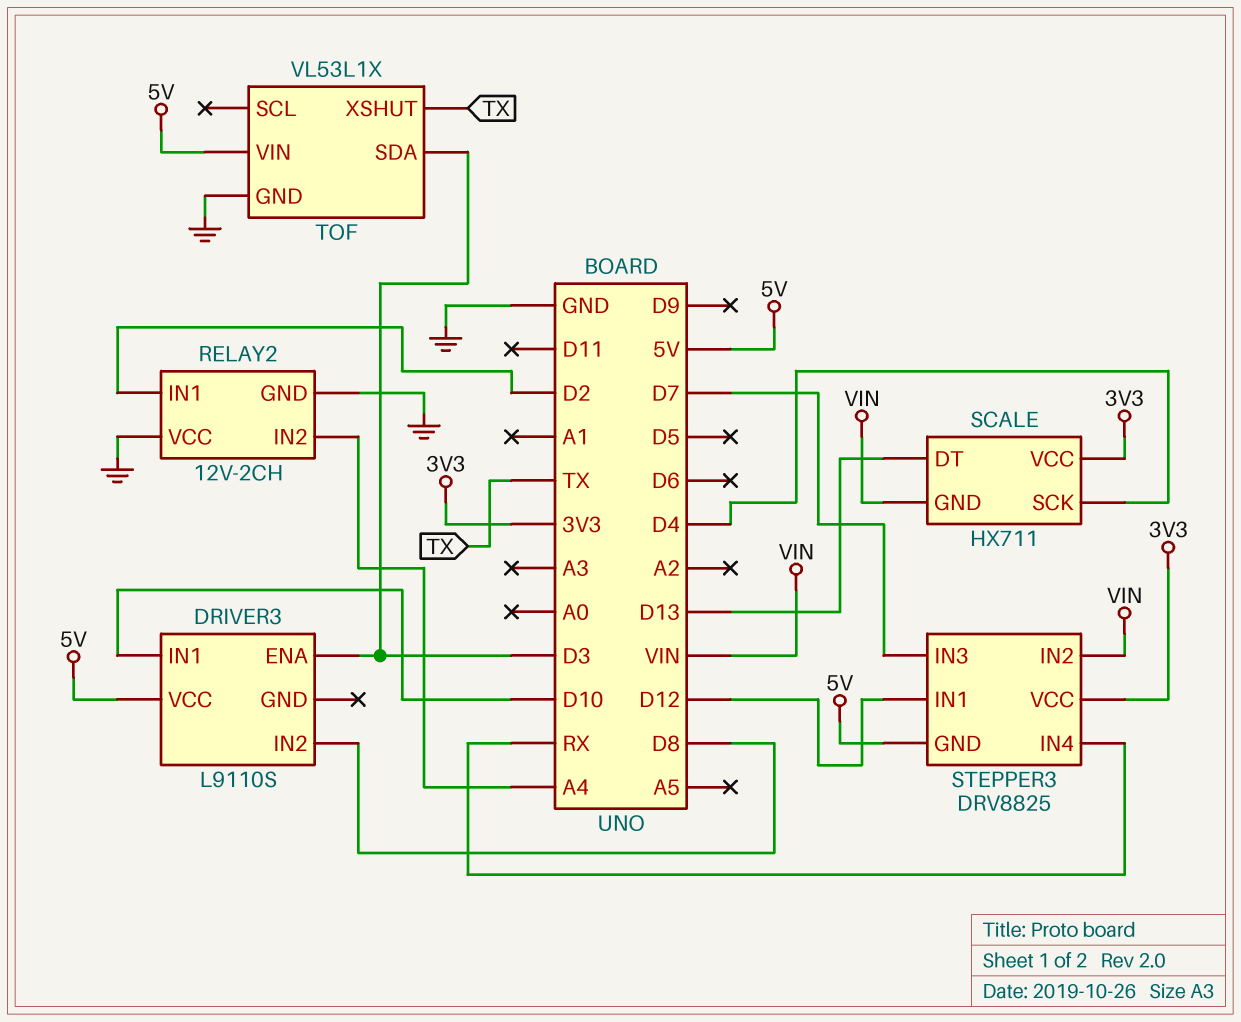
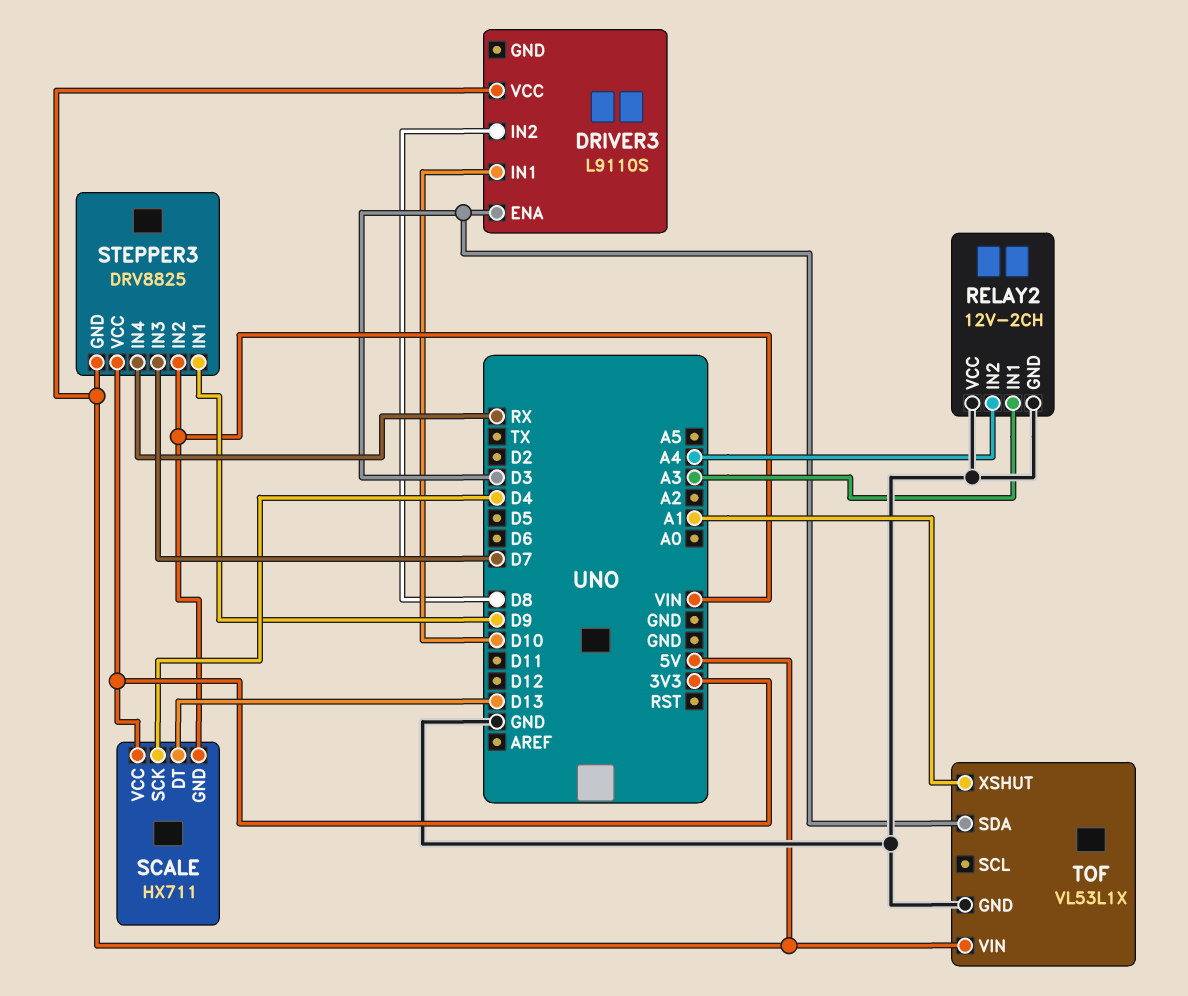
RELAY2 pin IN1: D2 -> A3
STEPPER3 pin IN1: D12 -> D9
TOF pin XSHUT: TX -> A1

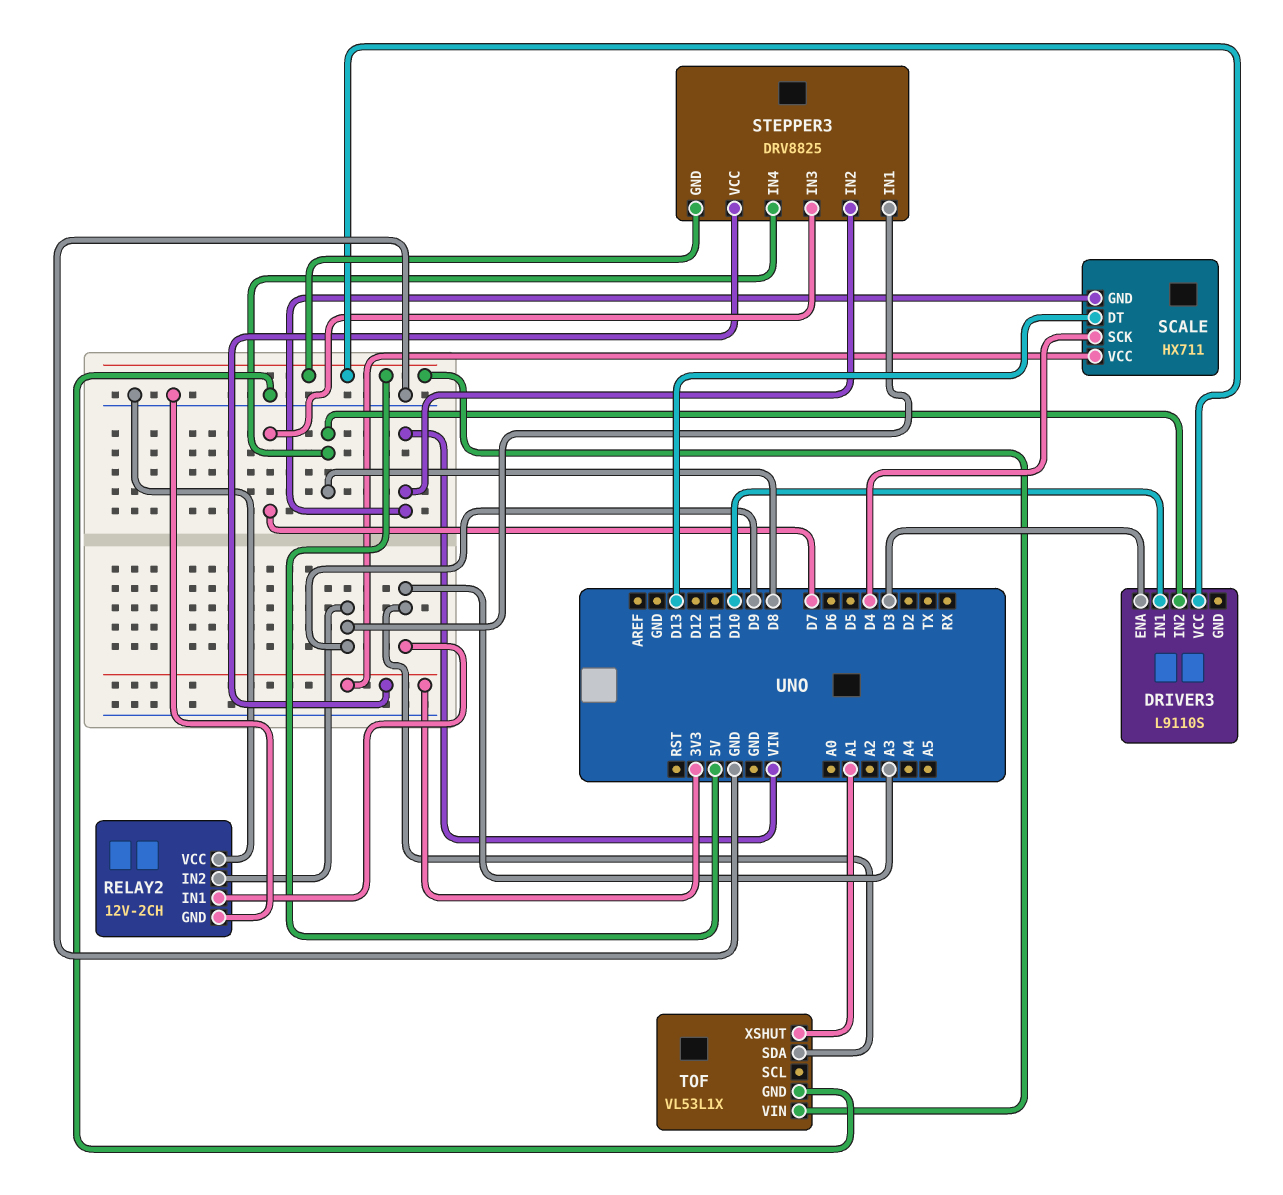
RELAY2 pin IN2: A4 -> D9
STEPPER3 pin IN4: RX -> D8
TOF pin SDA: D3 -> A3

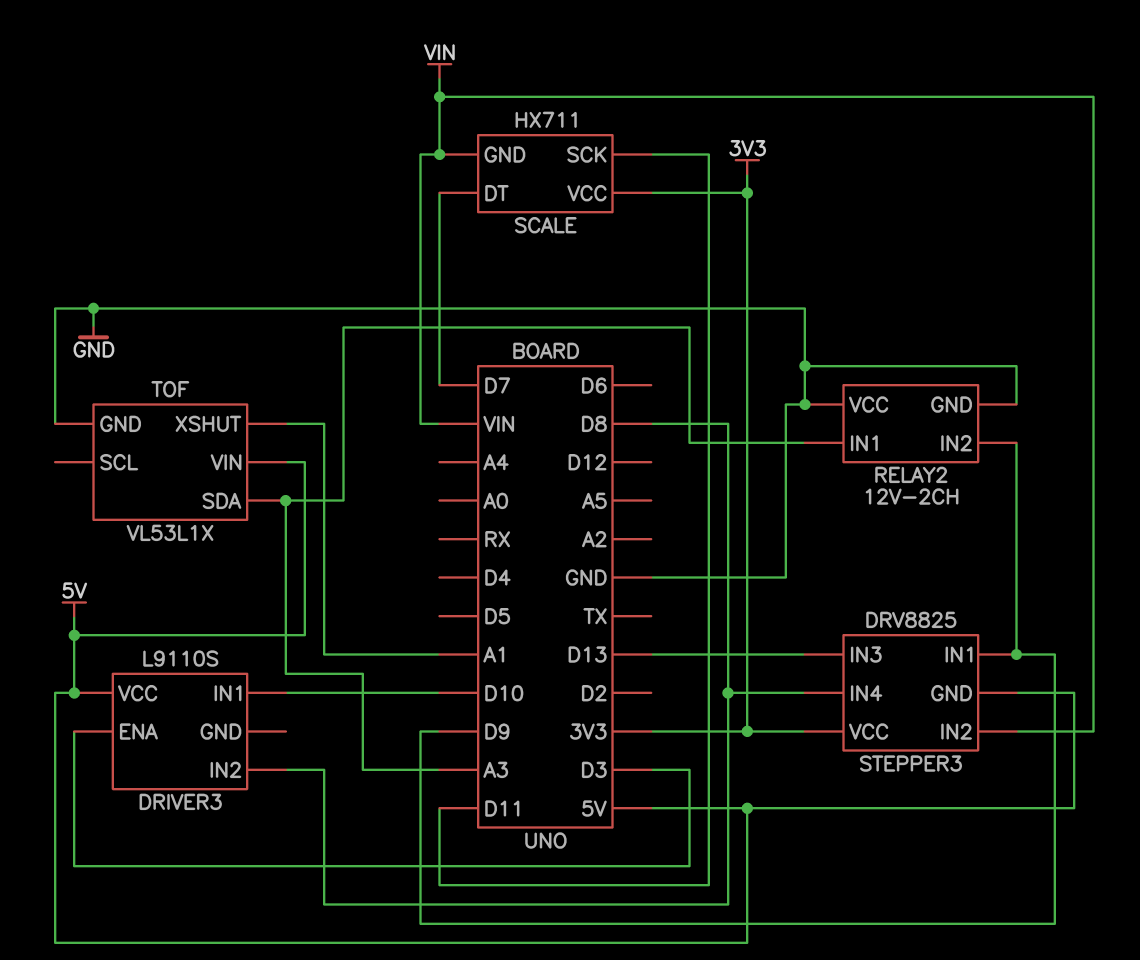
SCALE pin DT: D13 -> D7
SCALE pin SCK: D4 -> D11
STEPPER3 pin IN3: D7 -> D13

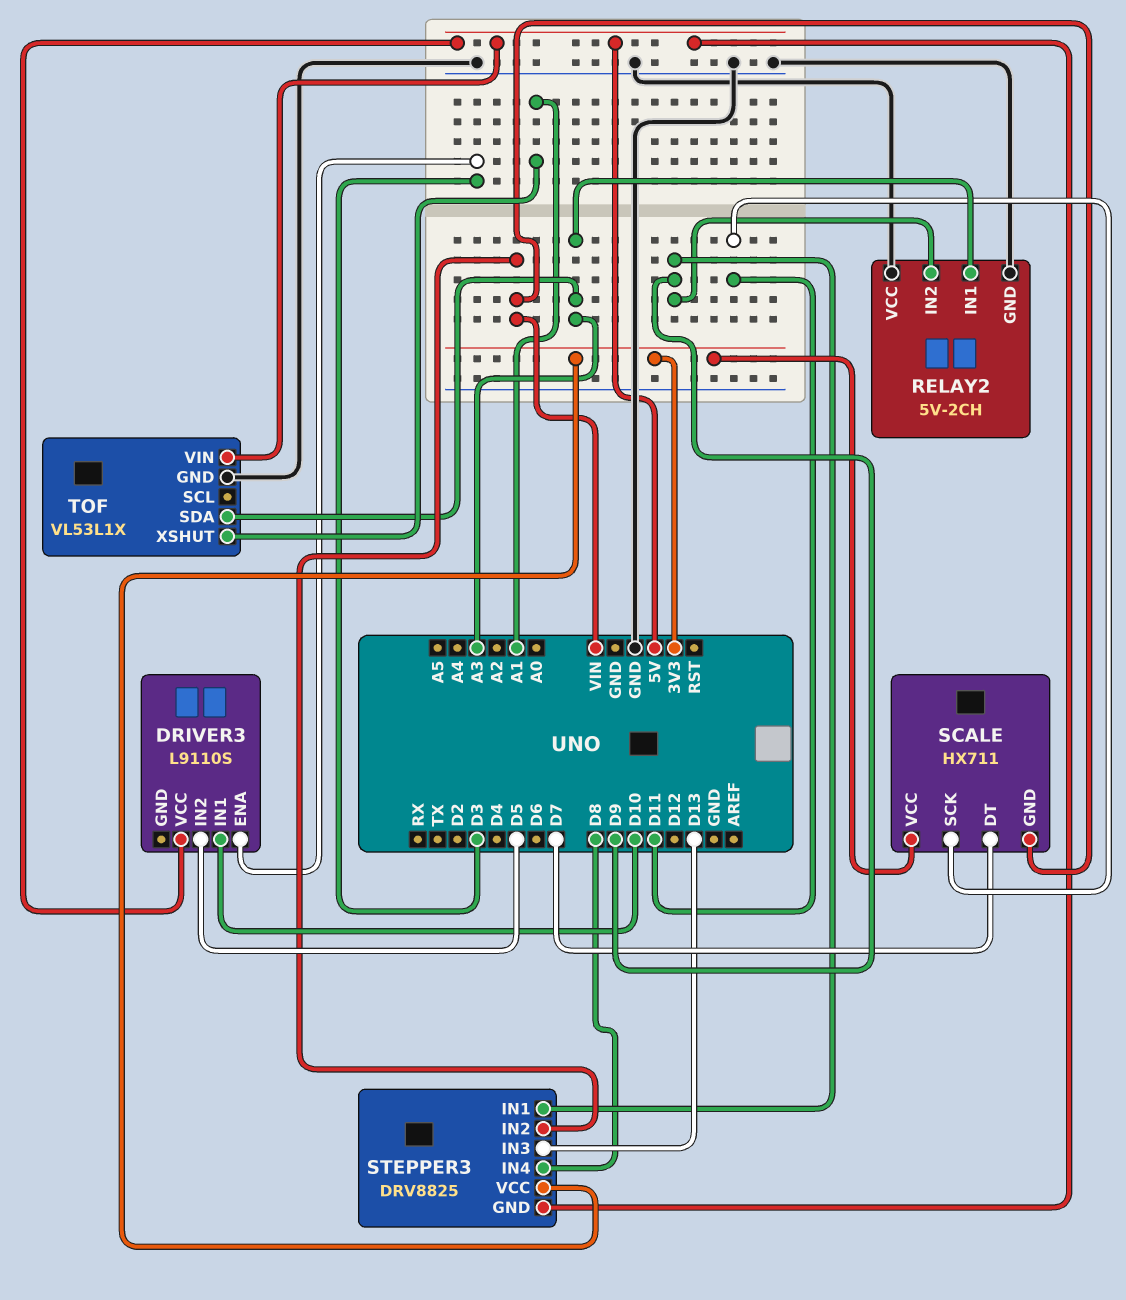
DRIVER3 pin IN2: D8 -> D5
RELAY2: 12V-2CH -> 5V-2CH

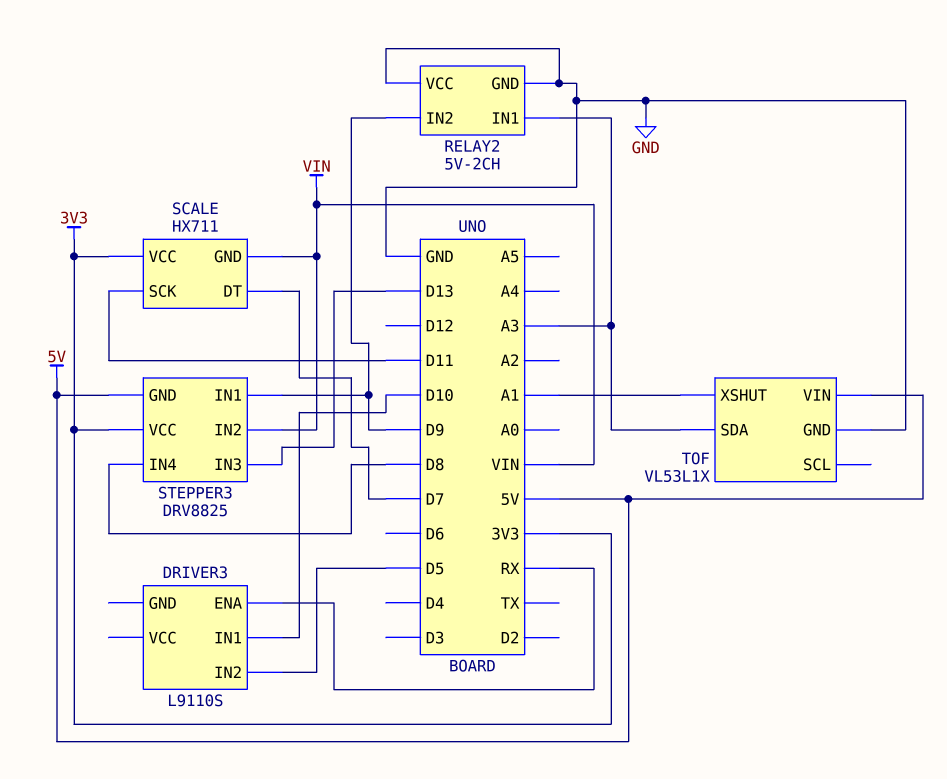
DRIVER3 pin ENA: D3 -> RX
DRIVER3 pin VCC: 5V -> none

